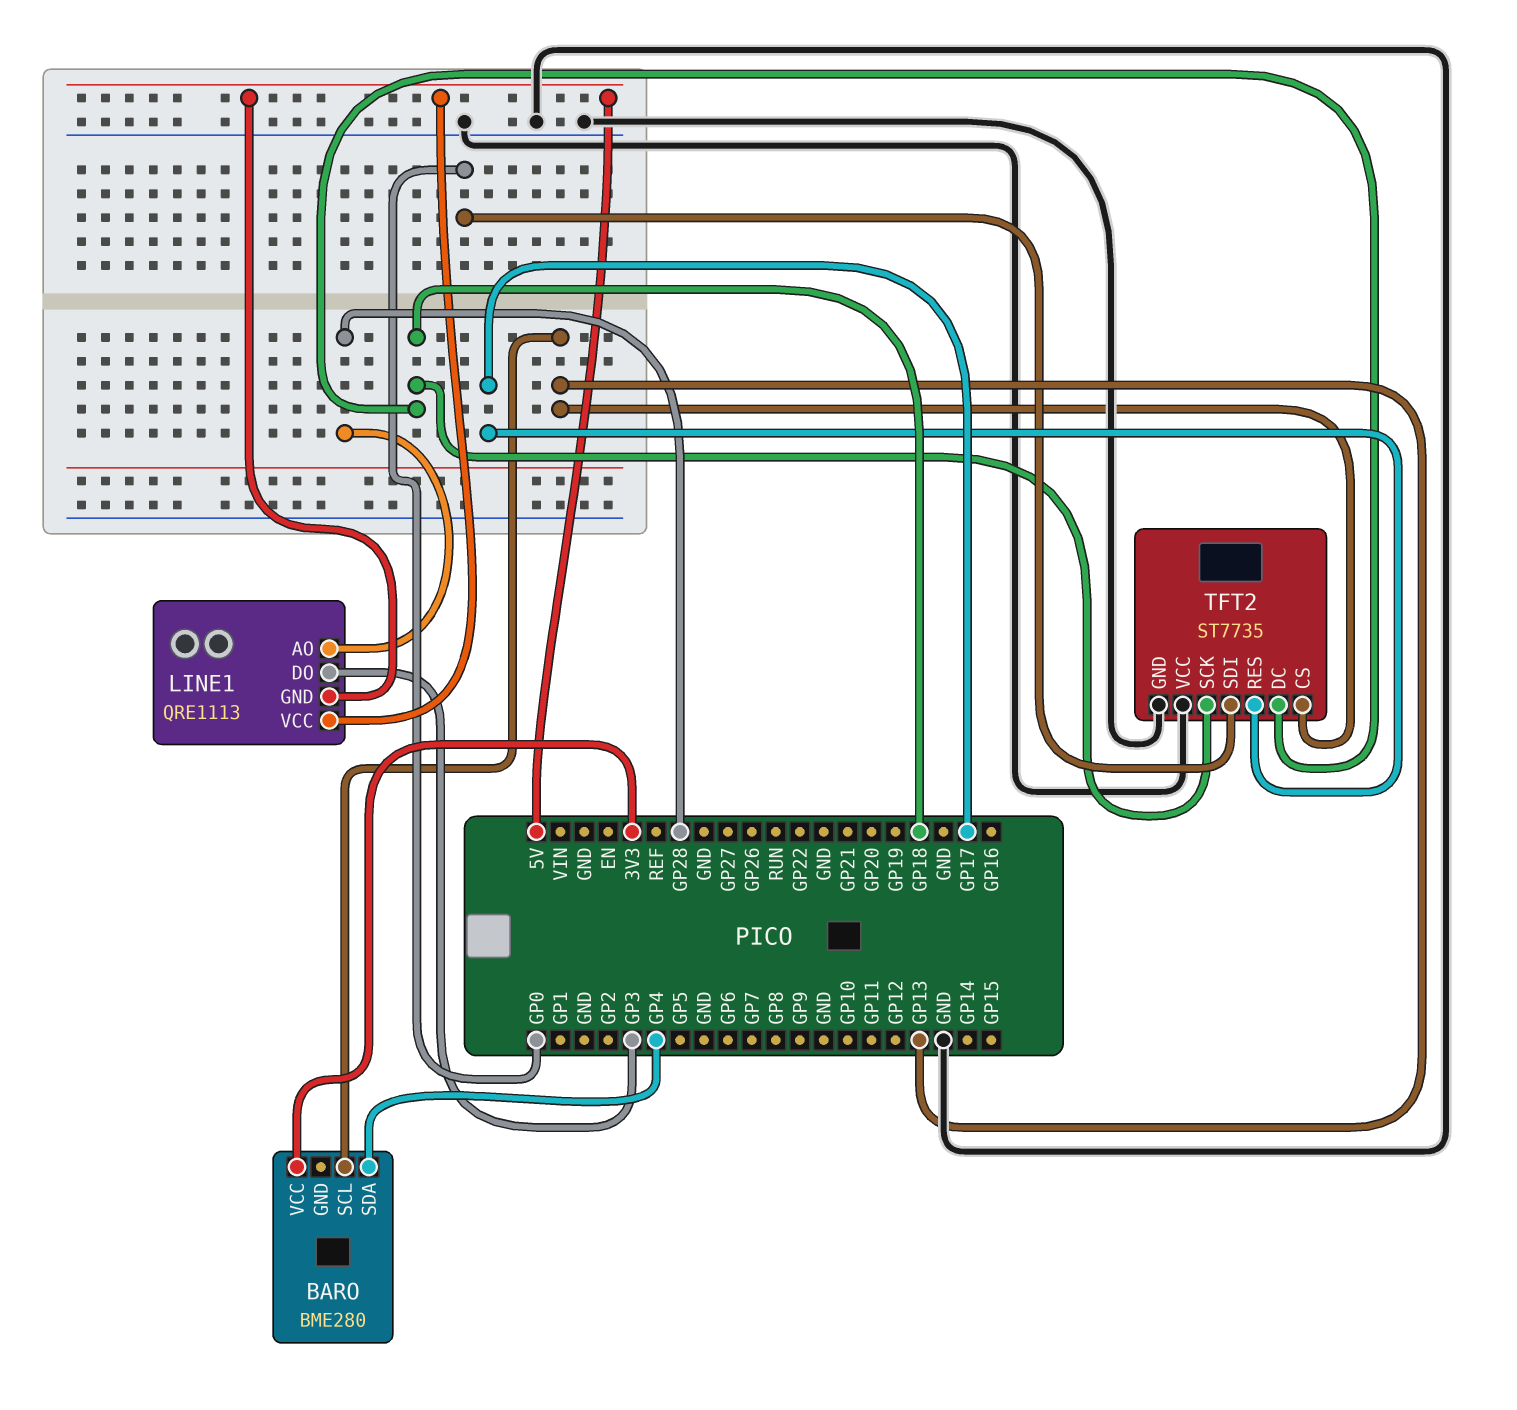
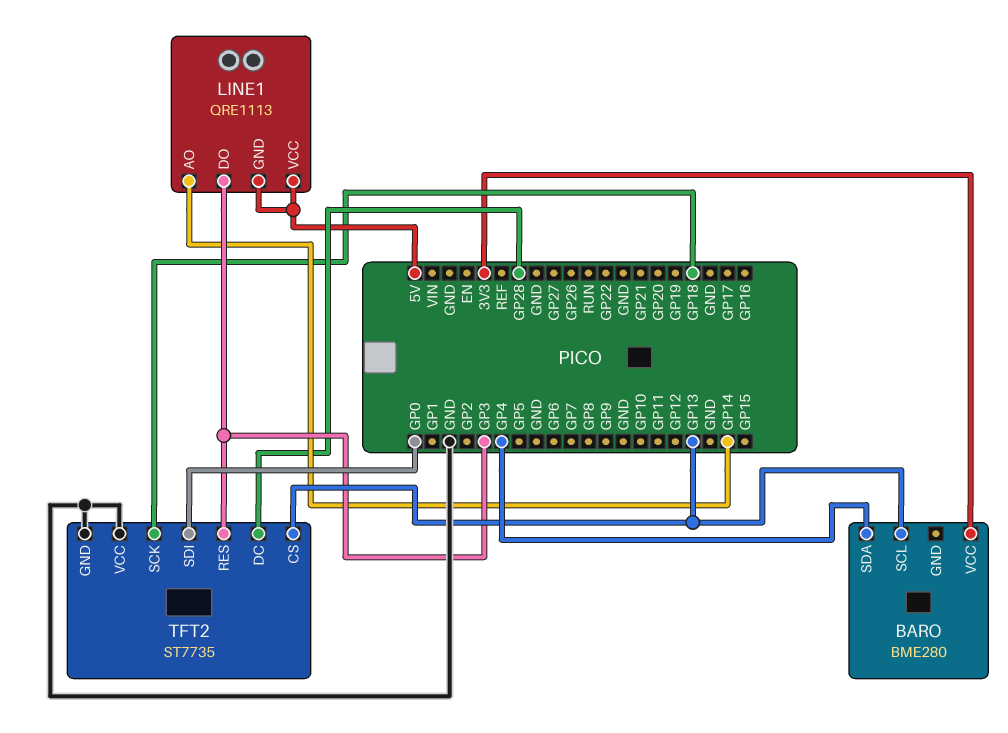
LINE1 pin AO: GP28 -> GP14
TFT2 pin DC: GP18 -> GP28
TFT2 pin RES: GP17 -> GP3

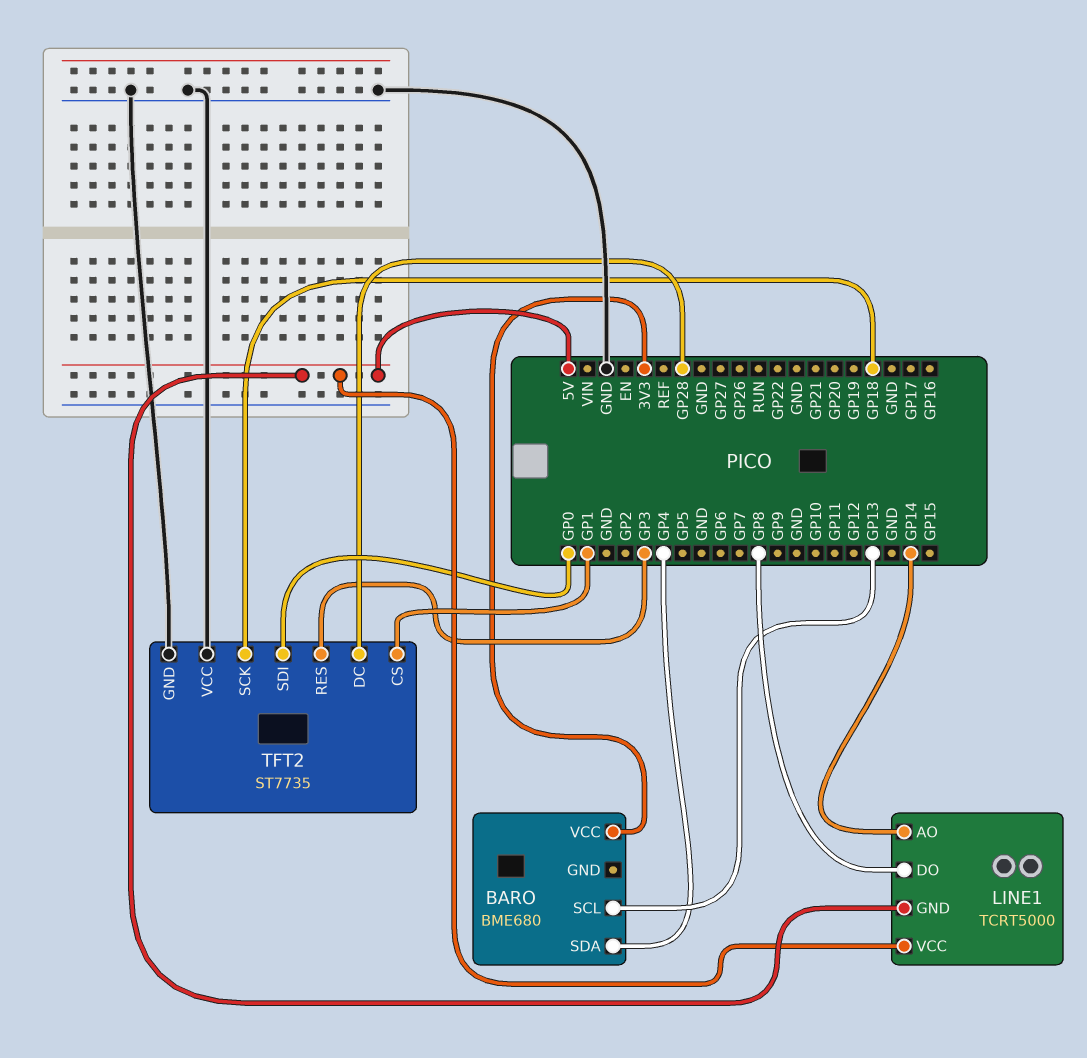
BARO: BME280 -> BME680
LINE1: QRE1113 -> TCRT5000
LINE1 pin DO: GP3 -> GP8
TFT2 pin CS: GP13 -> GP1

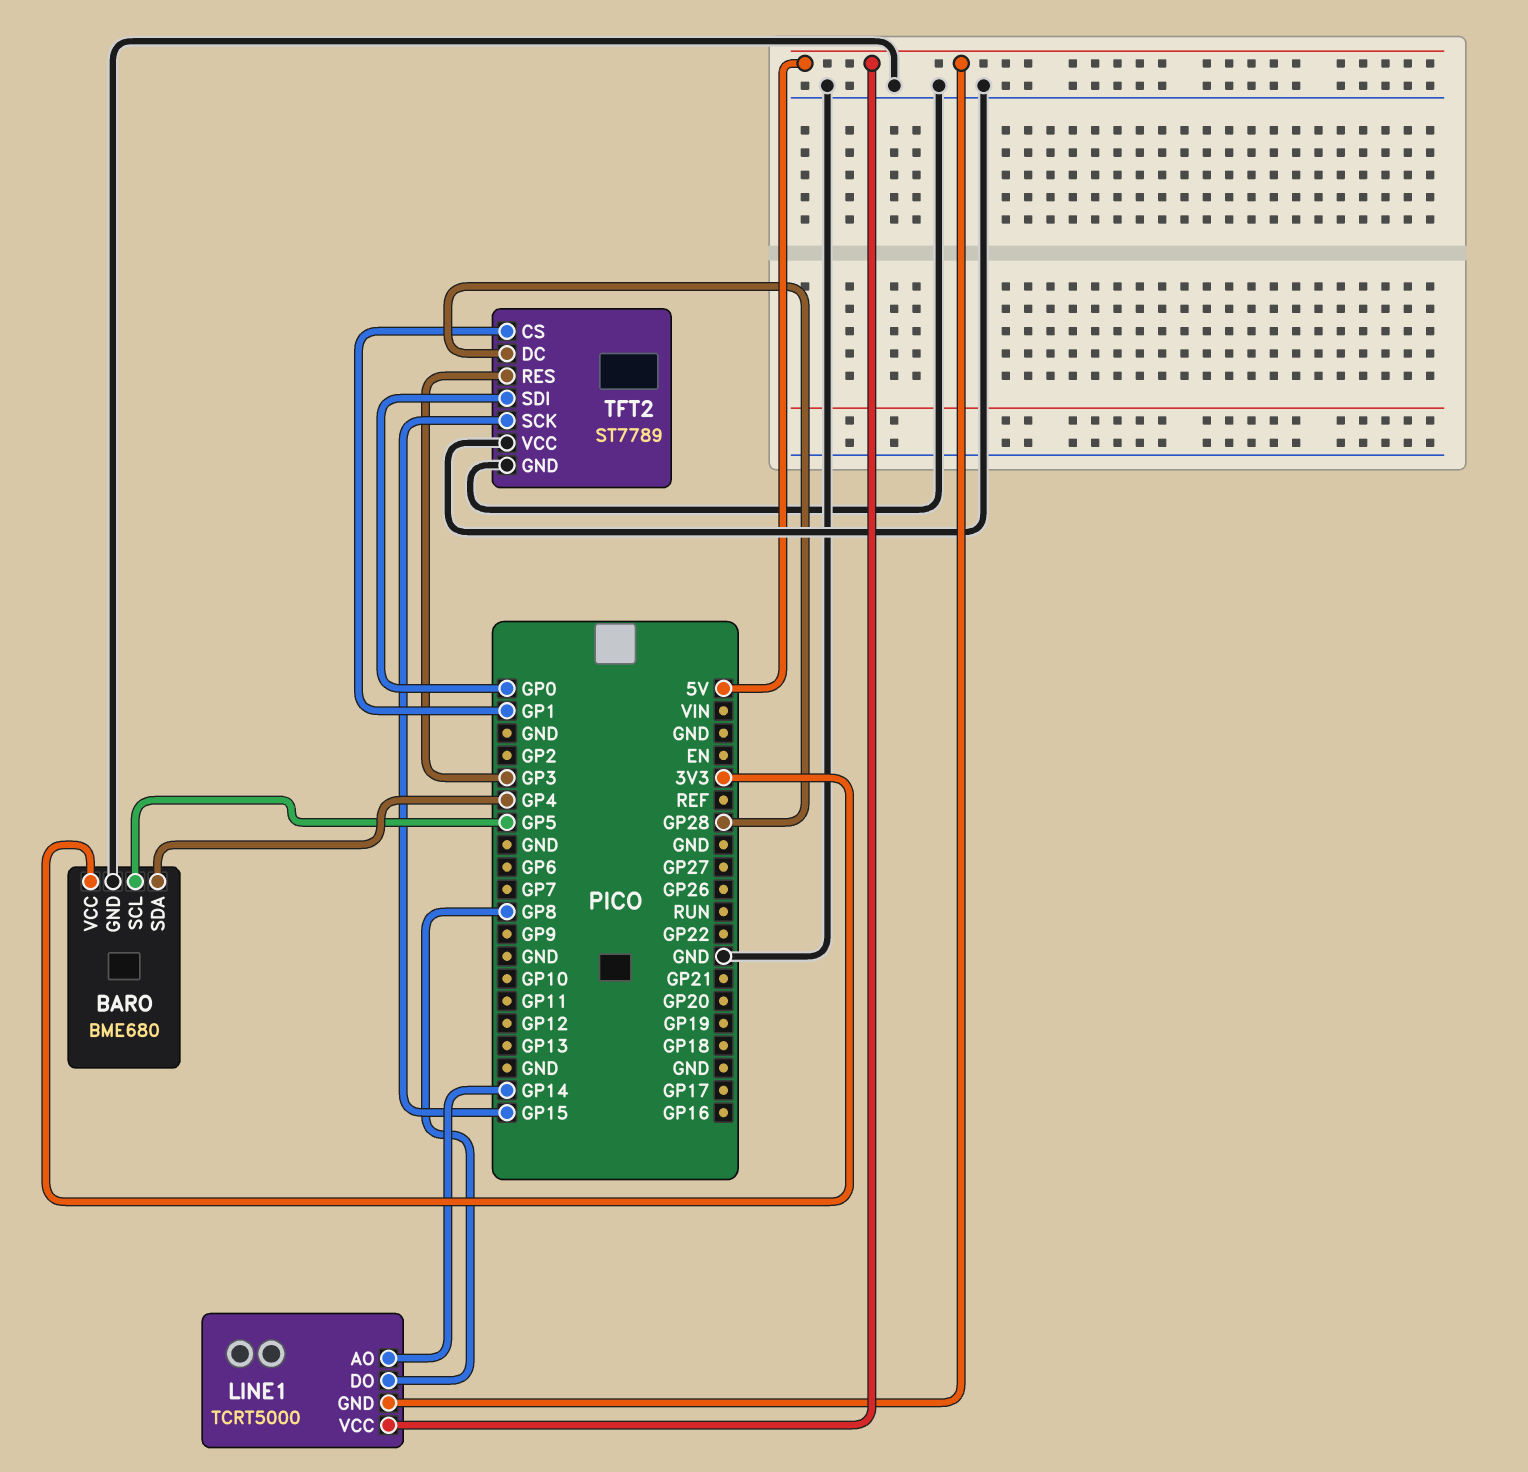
BARO pin GND: none -> GND
BARO pin SCL: GP13 -> GP5
TFT2: ST7735 -> ST7789
TFT2 pin SCK: GP18 -> GP15

